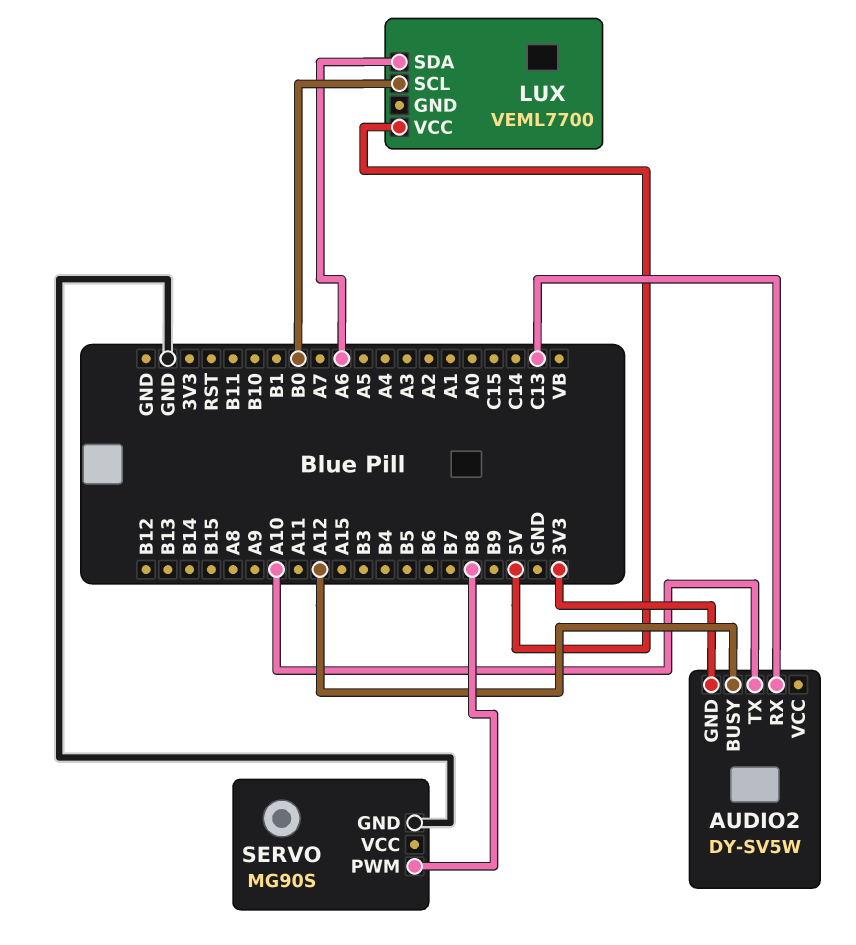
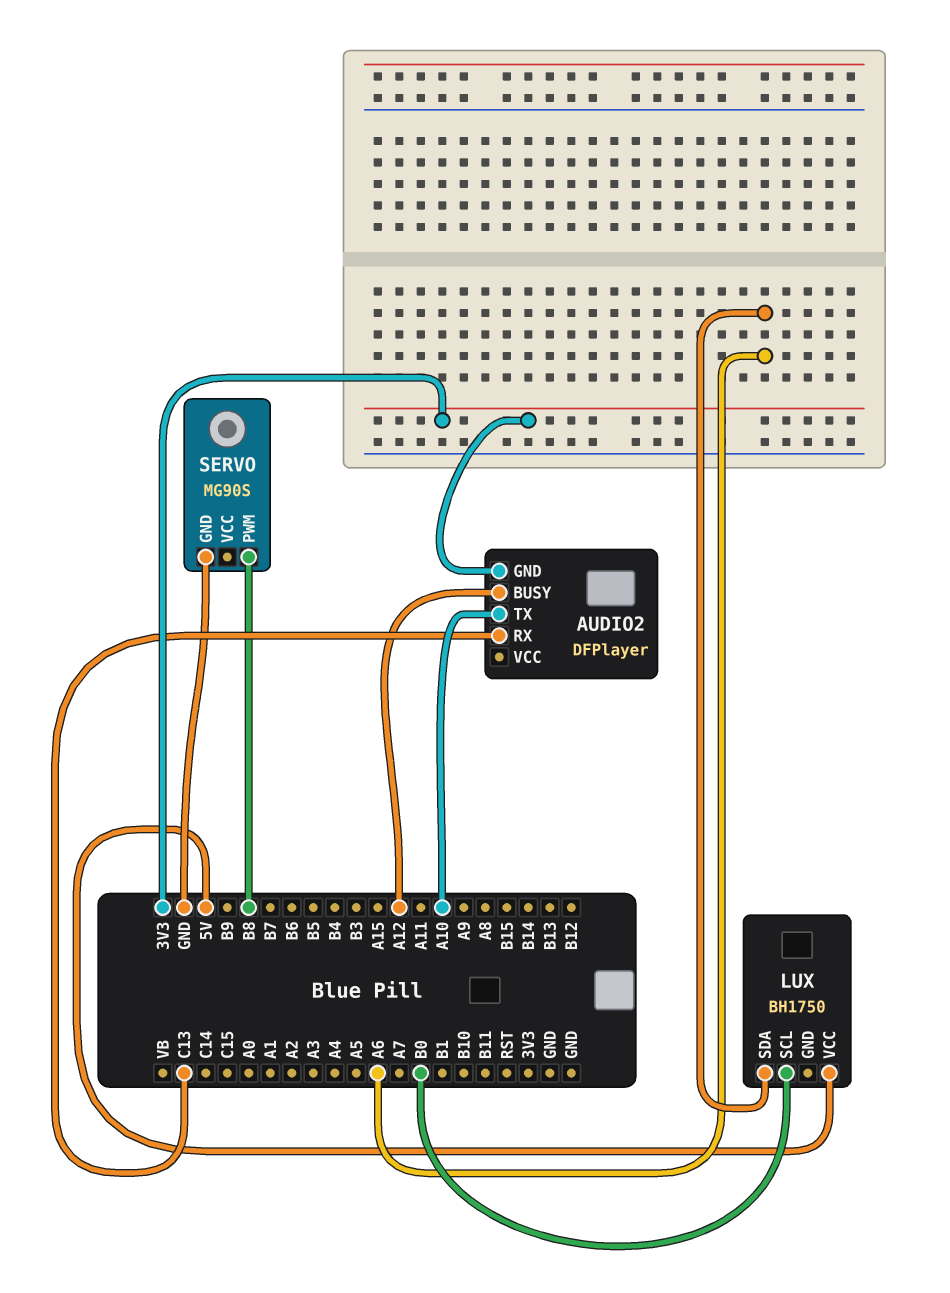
AUDIO2: DY-SV5W -> DFPlayer
LUX: VEML7700 -> BH1750

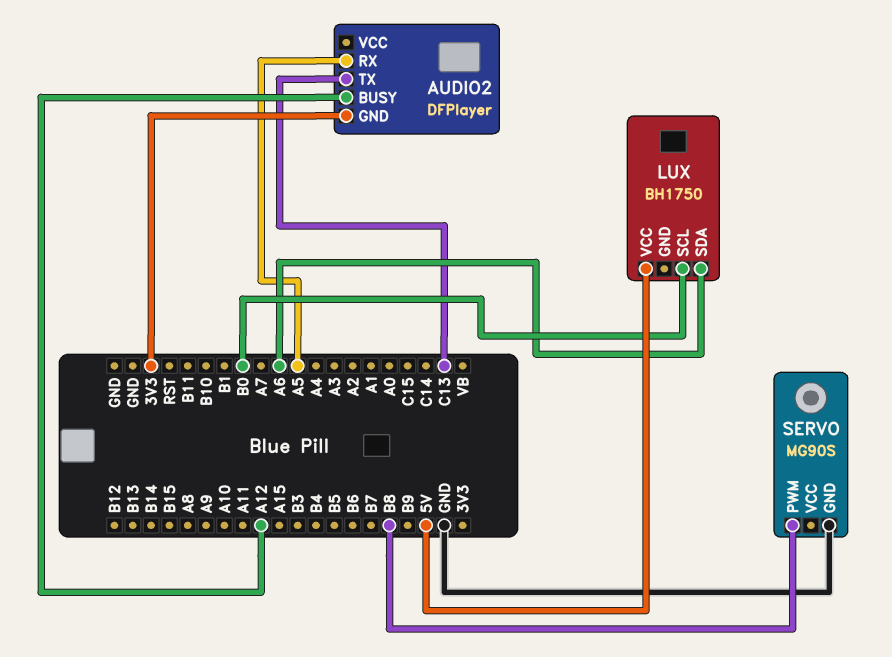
AUDIO2 pin RX: C13 -> A5
AUDIO2 pin TX: A10 -> C13

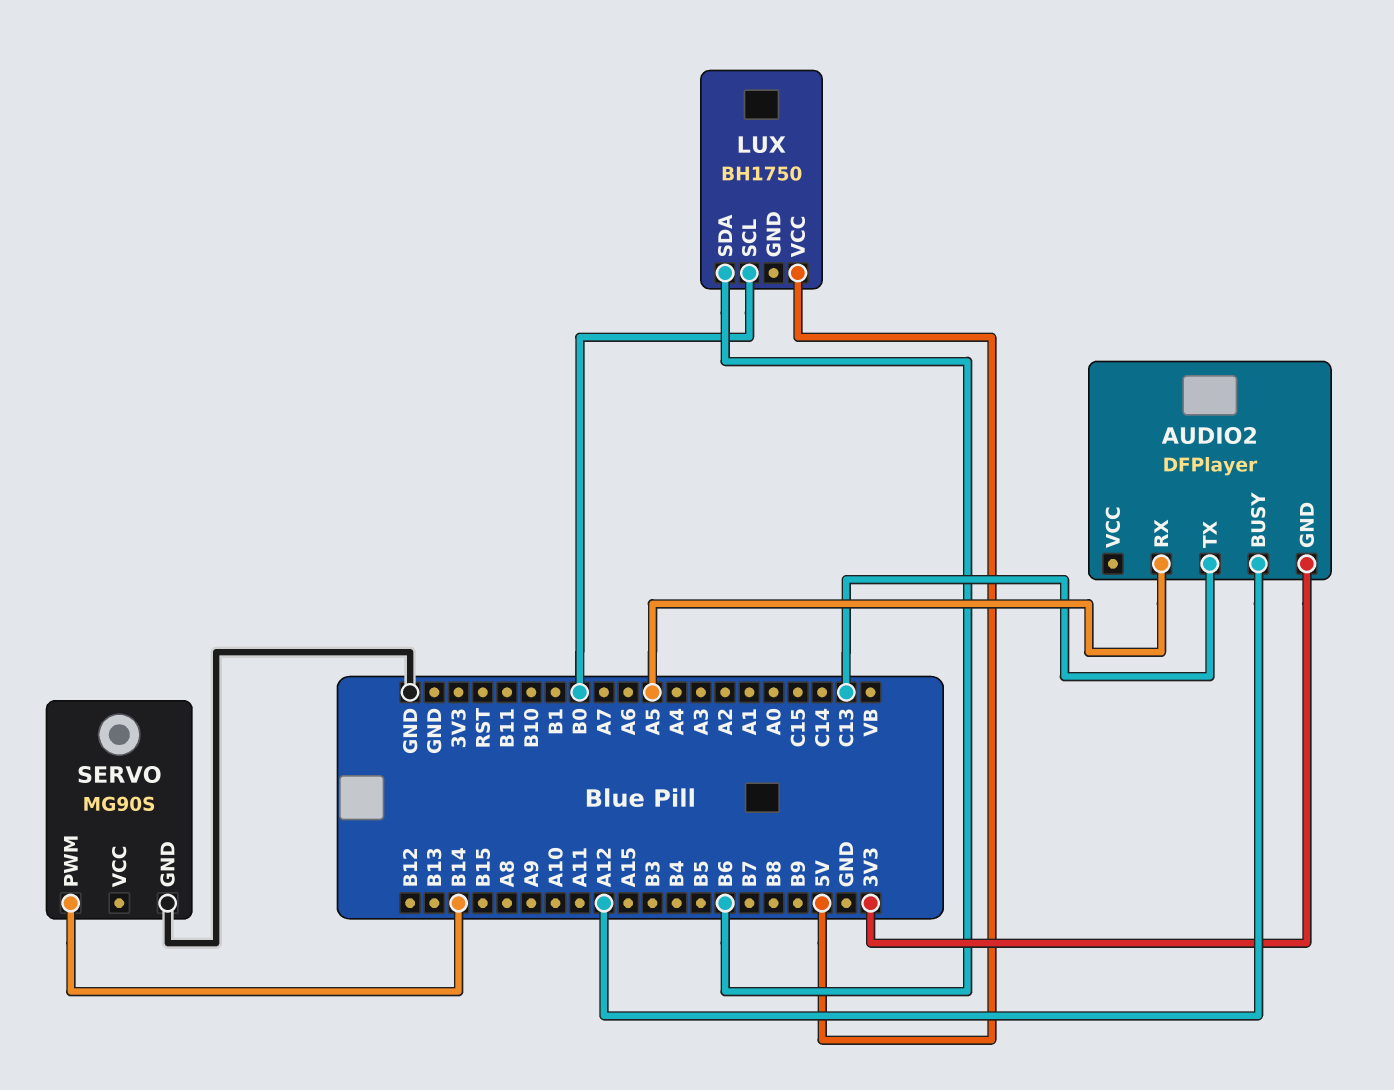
LUX pin SDA: A6 -> B6
SERVO pin PWM: B8 -> B14

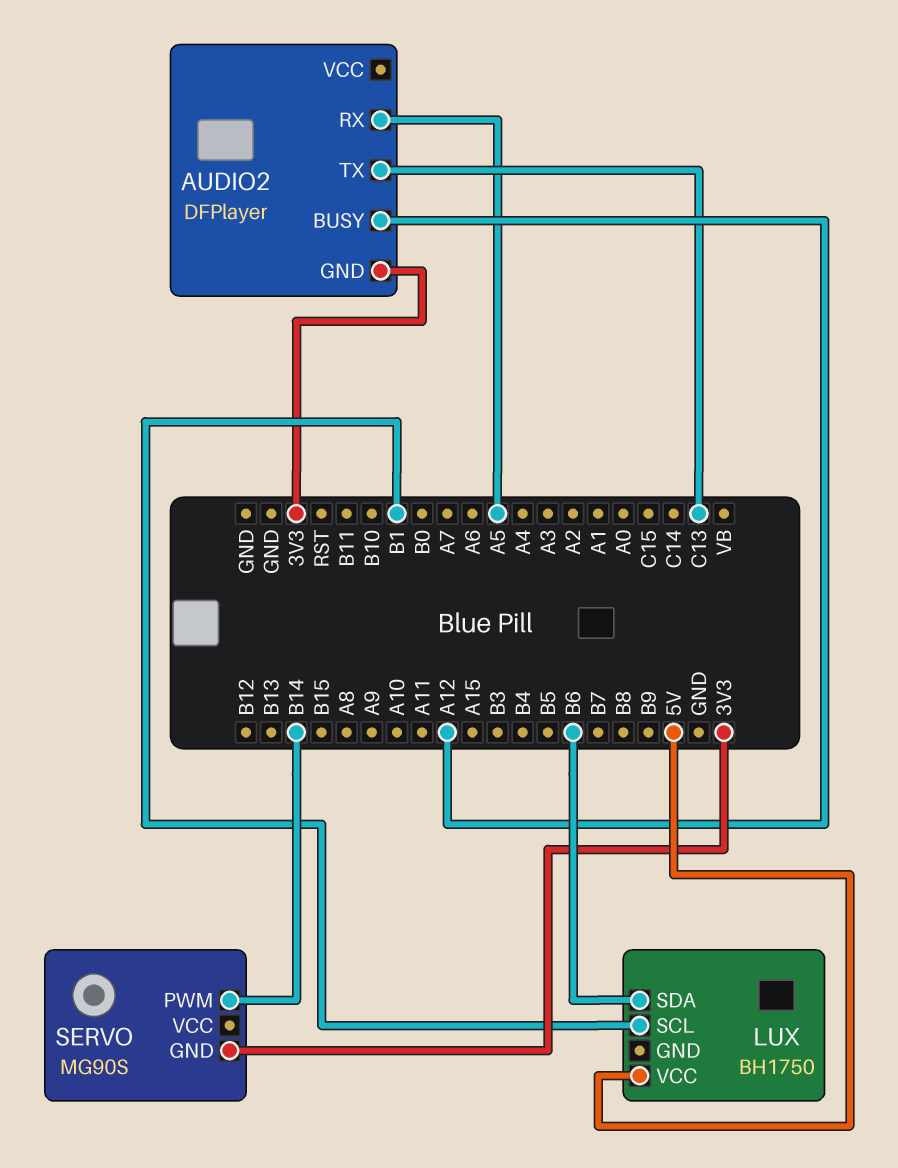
LUX pin SCL: B0 -> B1
SERVO pin GND: GND -> 3V3

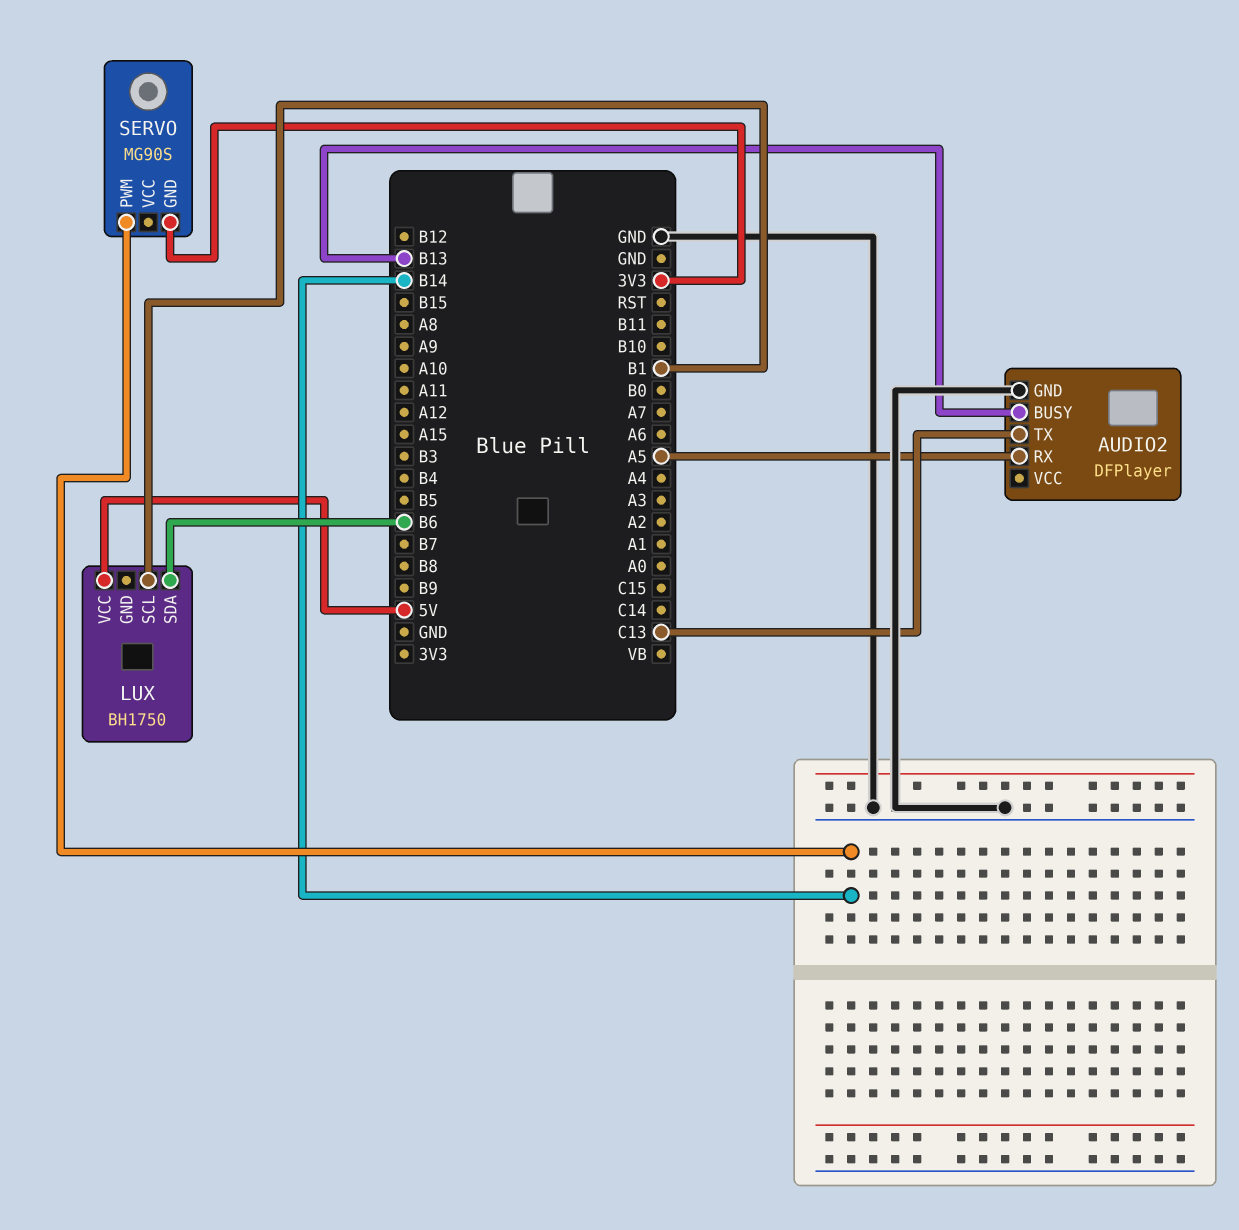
AUDIO2 pin BUSY: A12 -> B13
AUDIO2 pin GND: 3V3 -> GND

